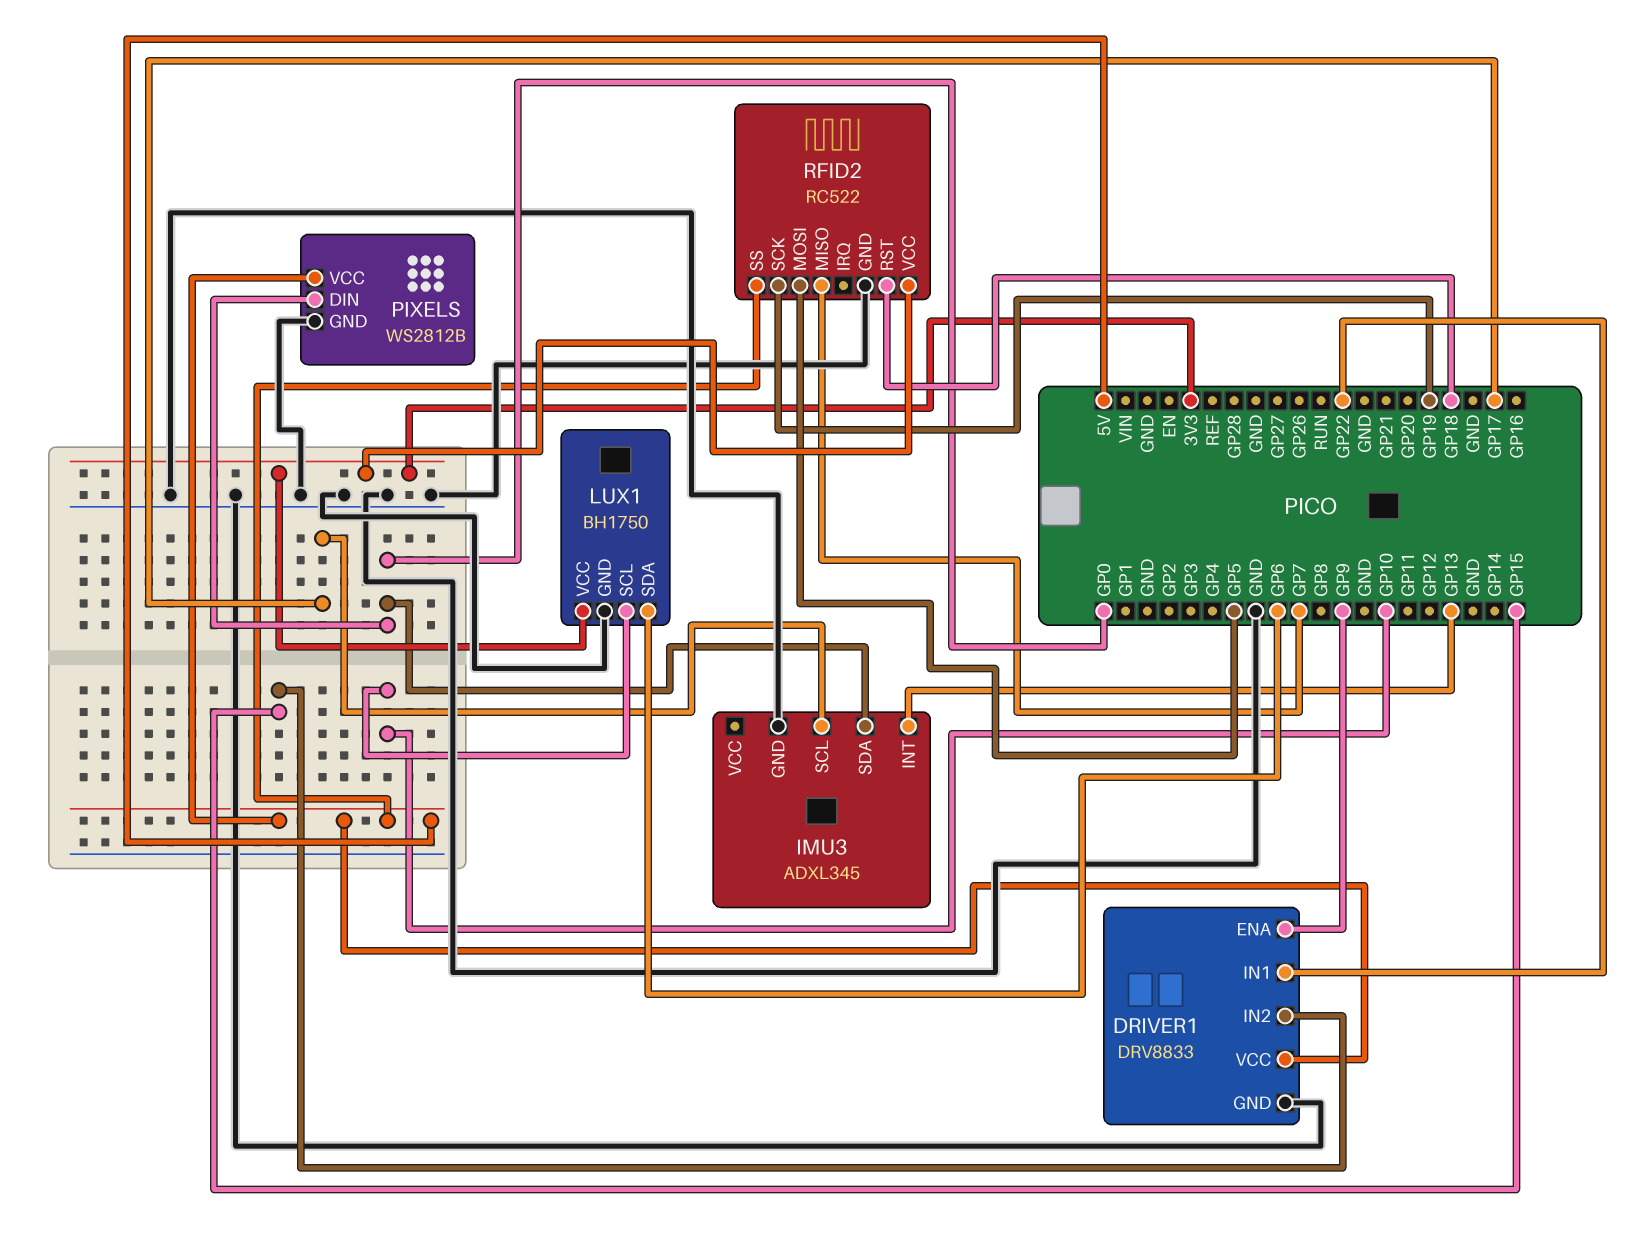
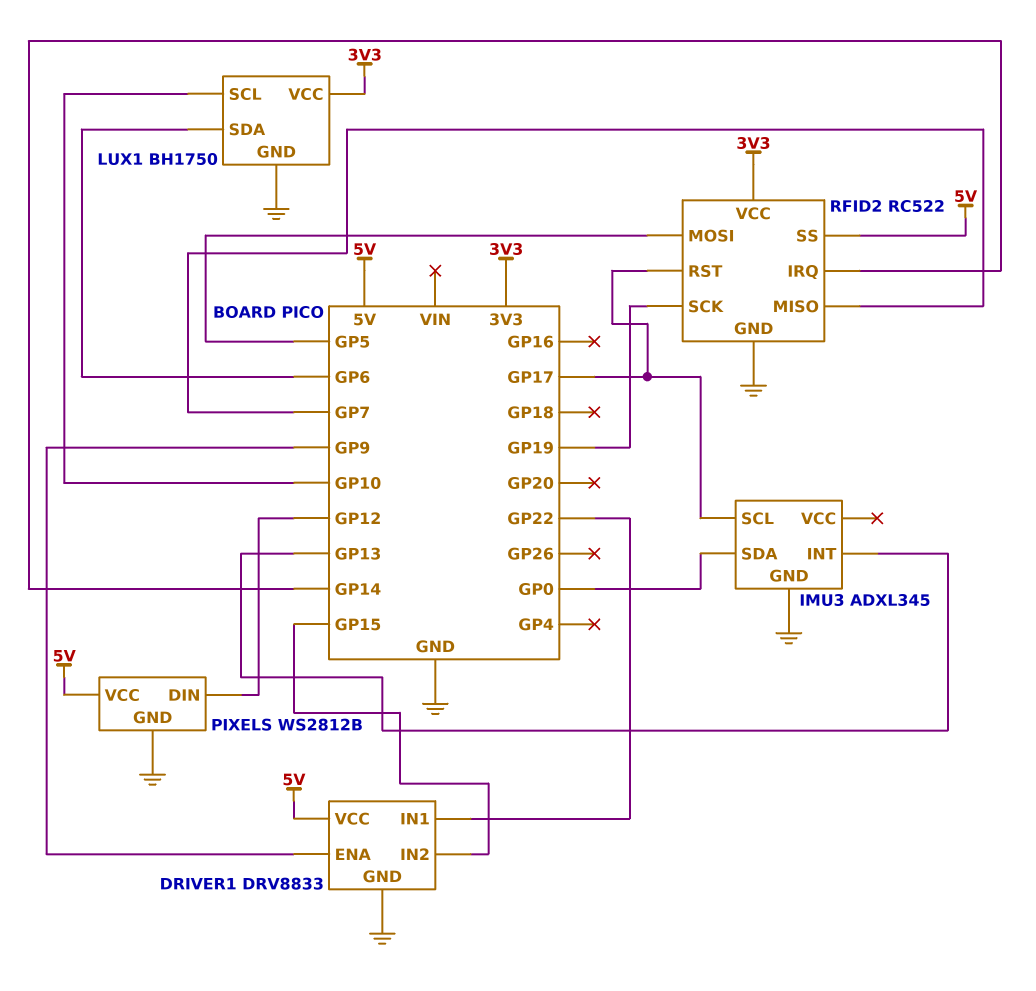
PIXELS pin DIN: GP0 -> GP12
RFID2 pin IRQ: none -> GP14
RFID2 pin RST: GP18 -> GP17

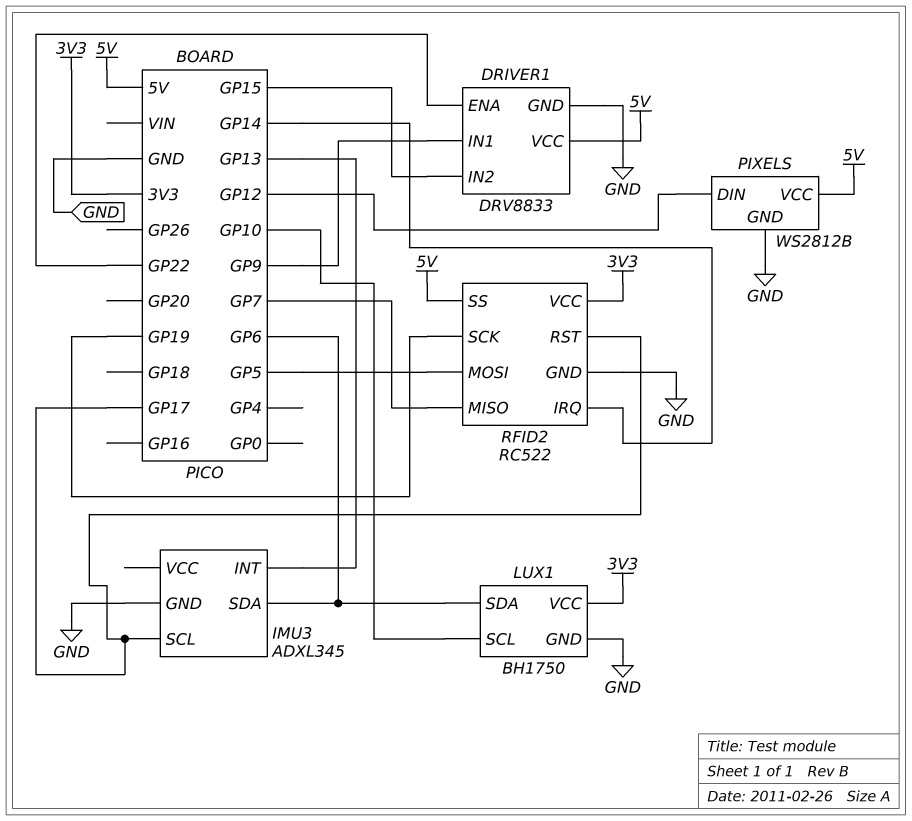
DRIVER1 pin ENA: GP9 -> GP22
DRIVER1 pin IN1: GP22 -> GP9
IMU3 pin SDA: GP0 -> GP6

